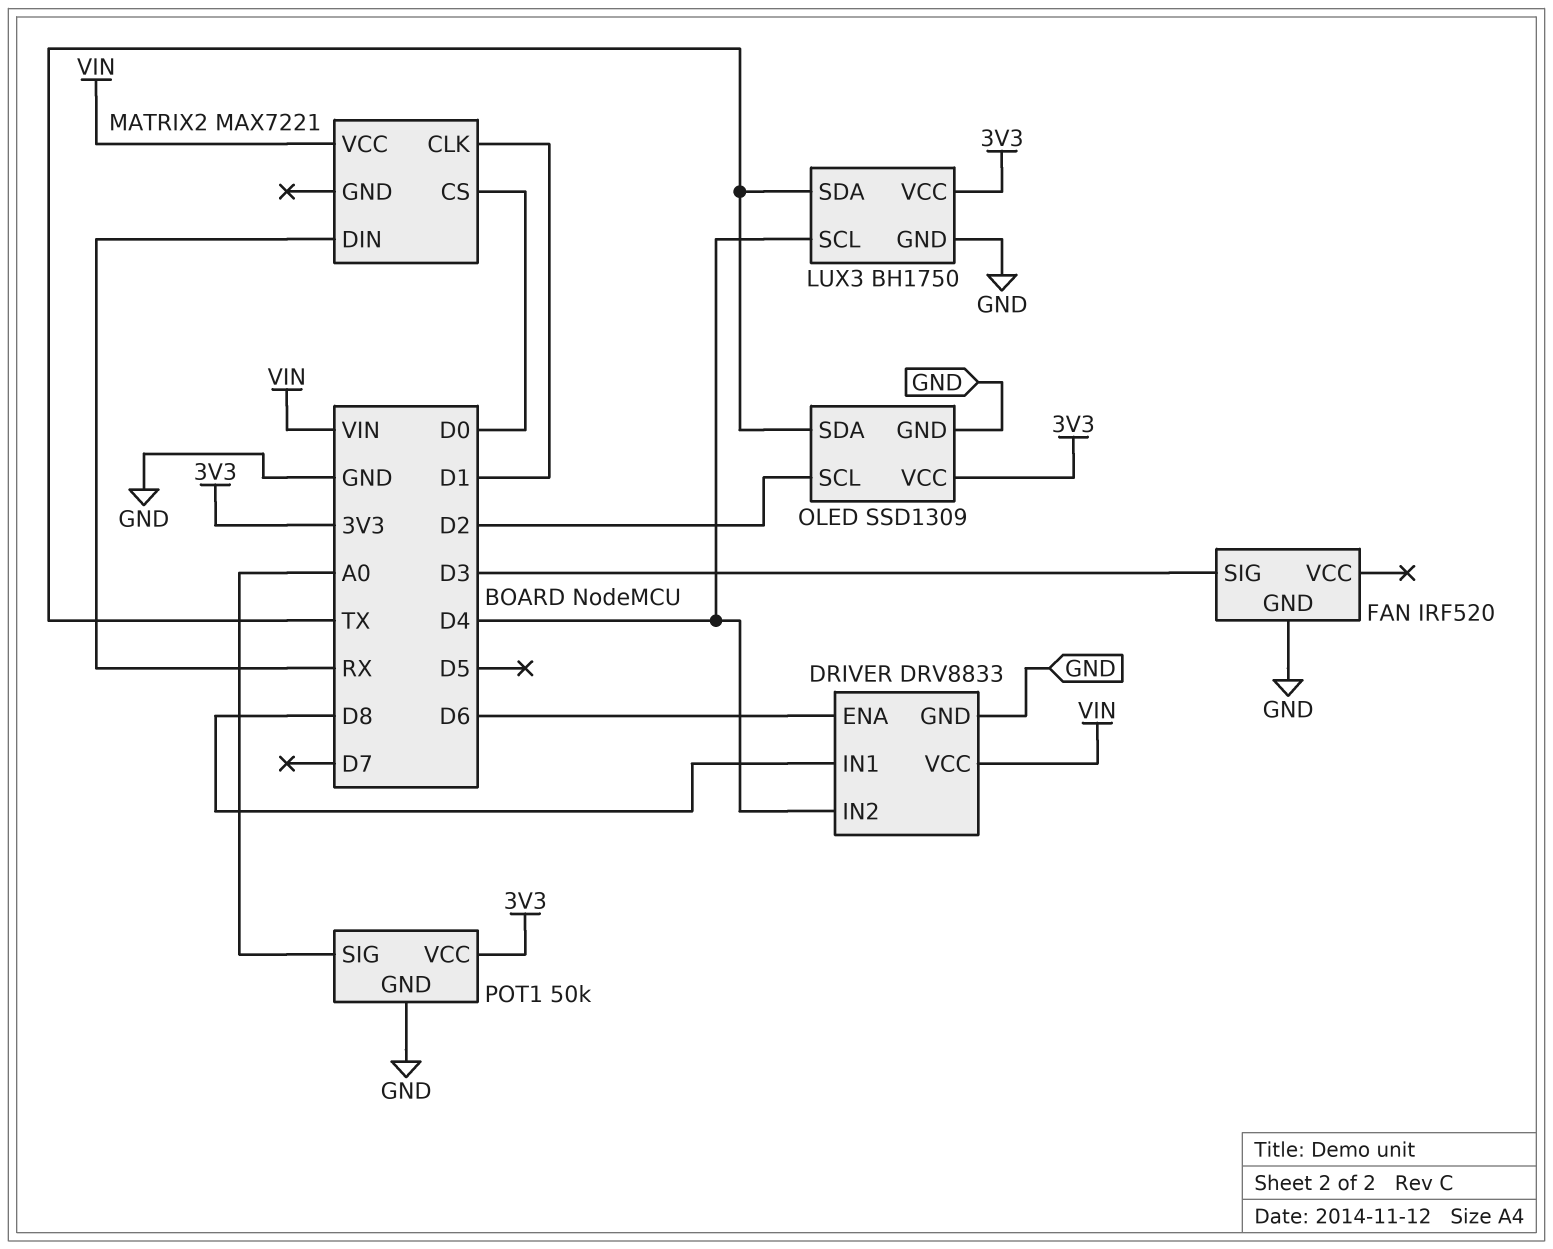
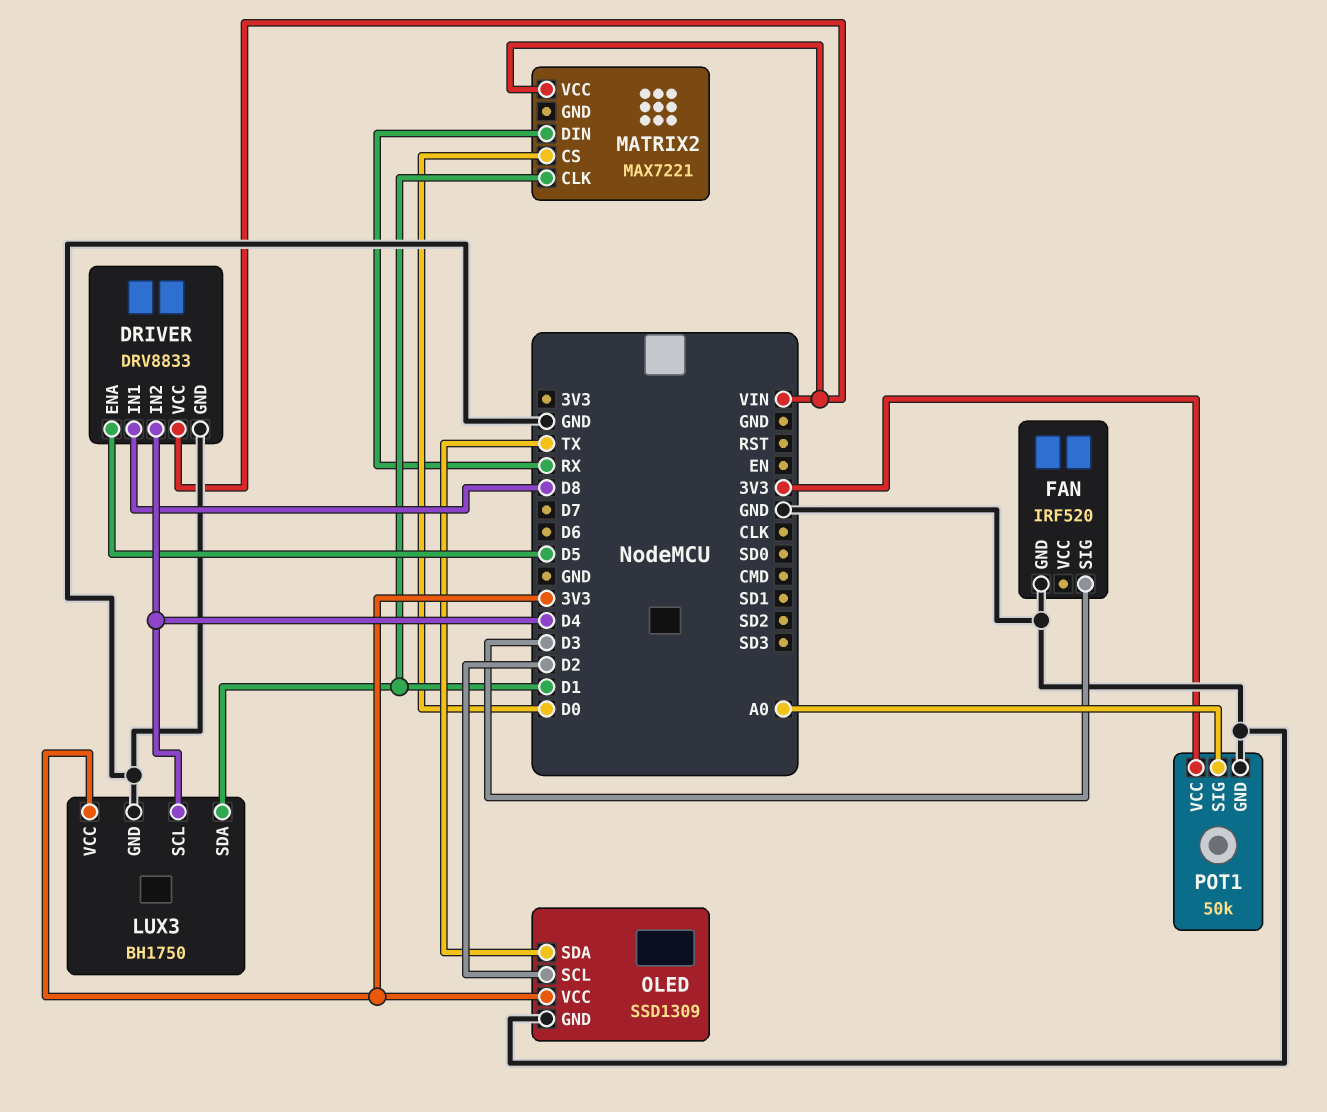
DRIVER pin ENA: D6 -> D5
LUX3 pin SDA: TX -> D1

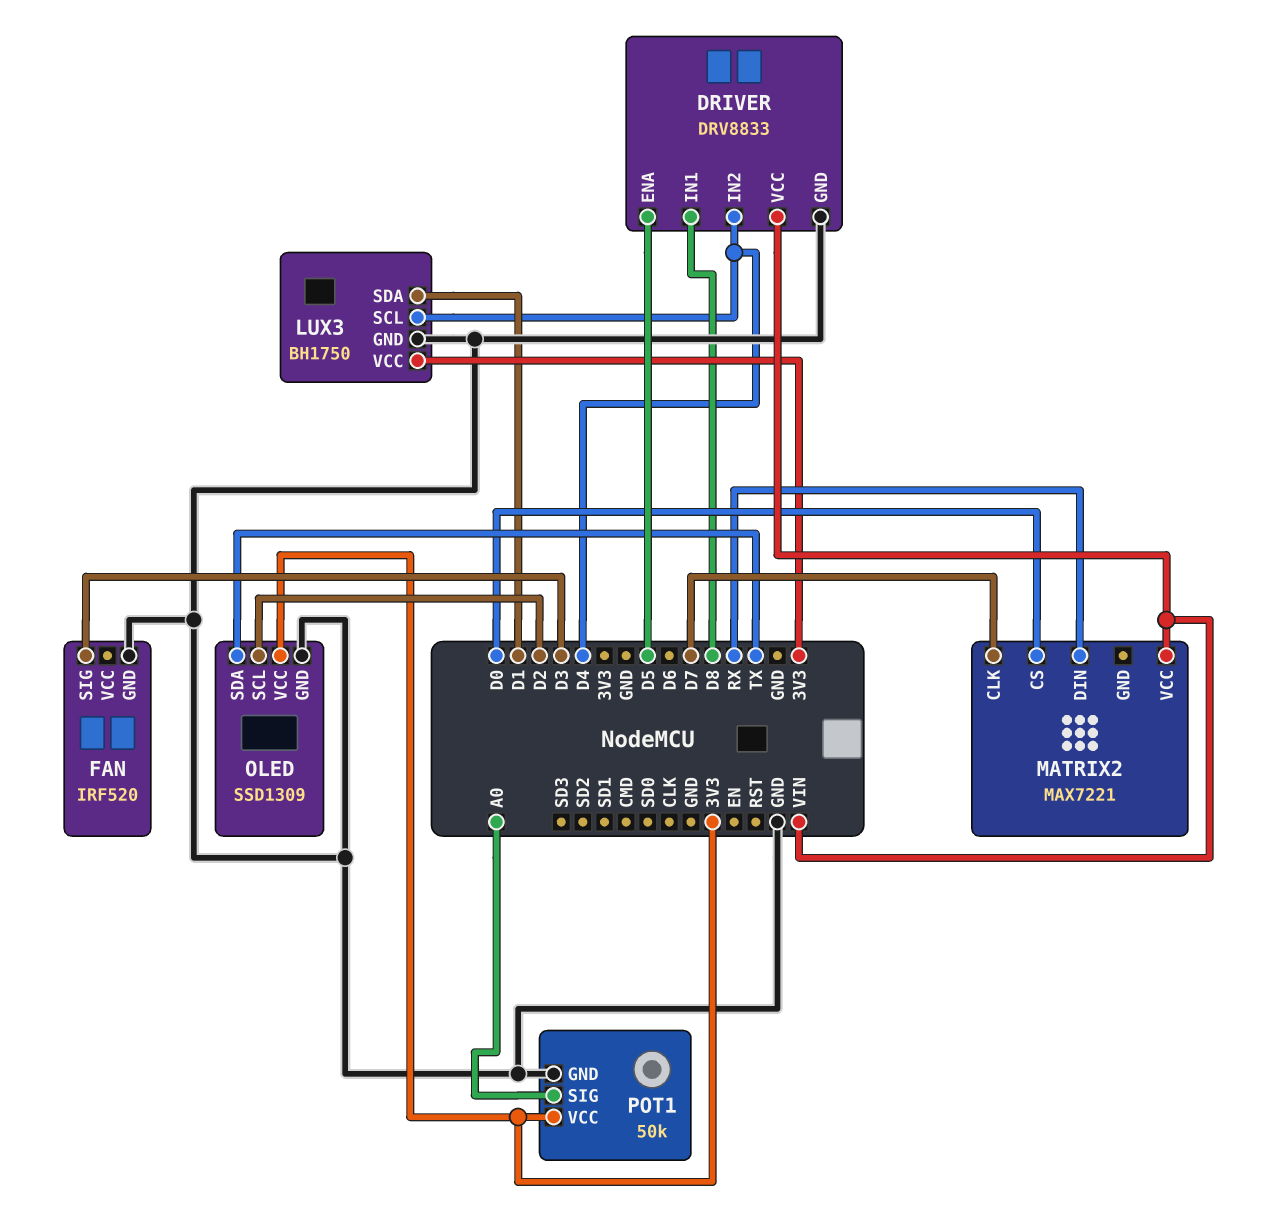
MATRIX2 pin CLK: D1 -> D7

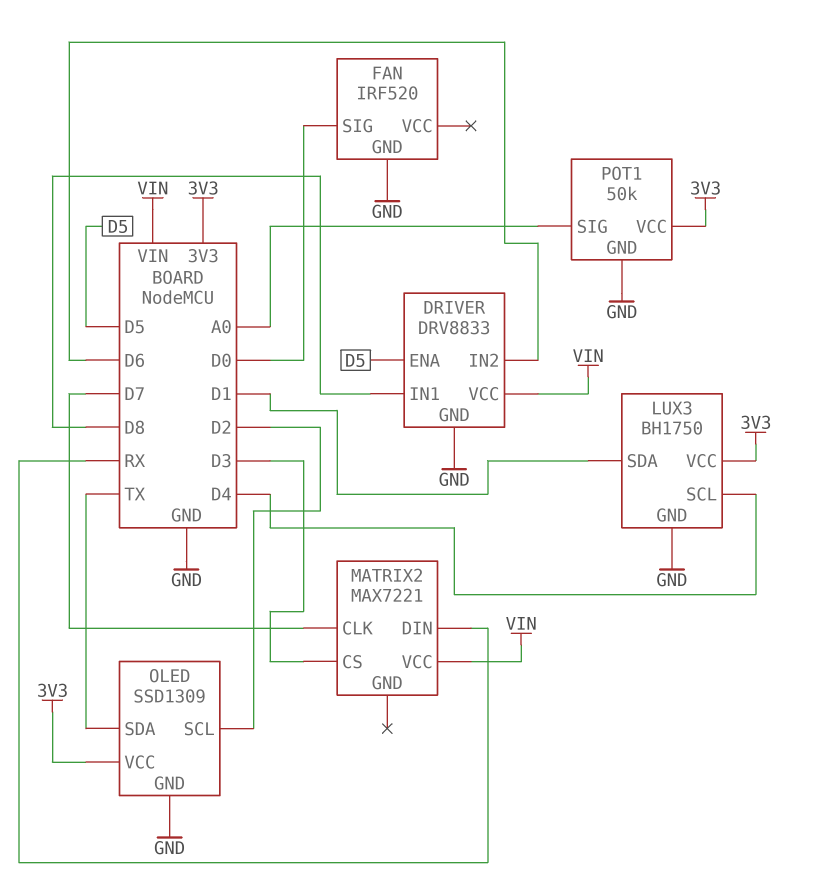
DRIVER pin IN2: D4 -> D6
FAN pin SIG: D3 -> D0
MATRIX2 pin CS: D0 -> D3

